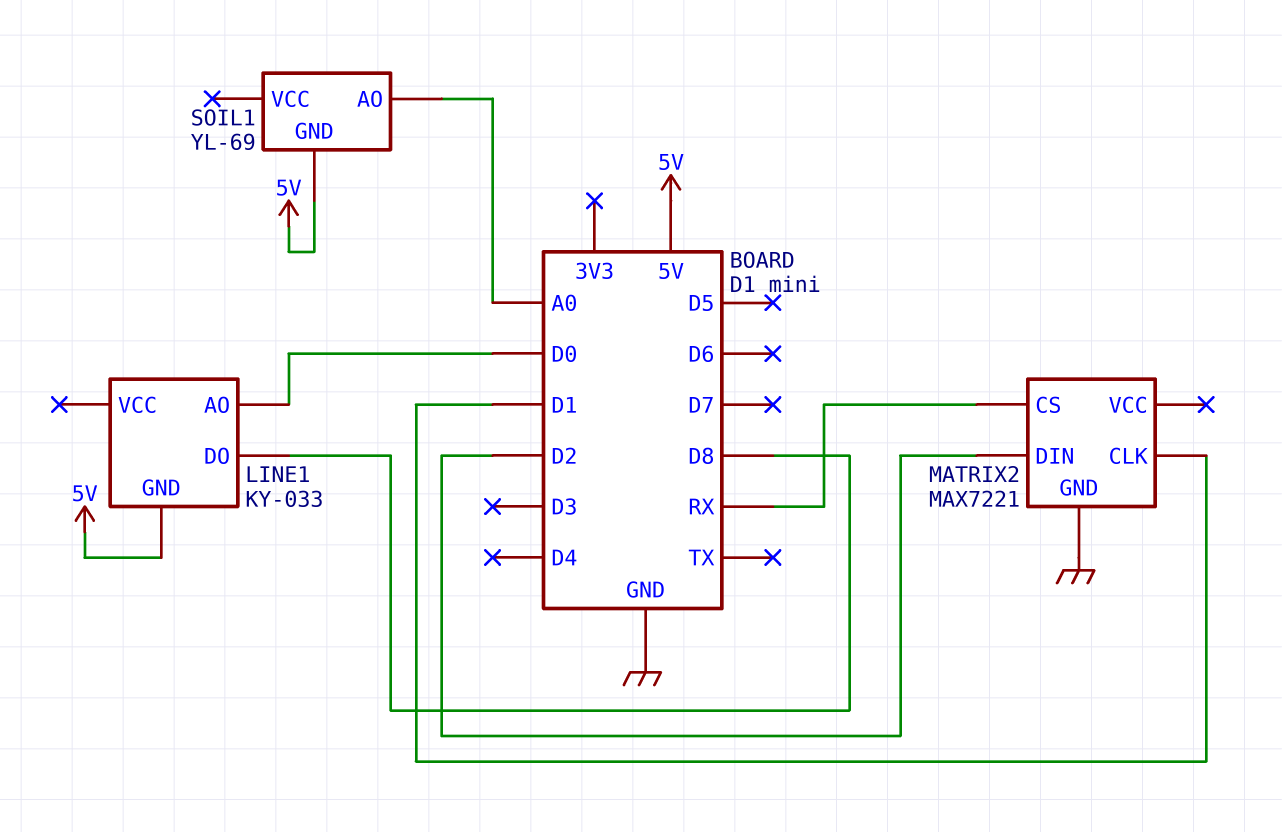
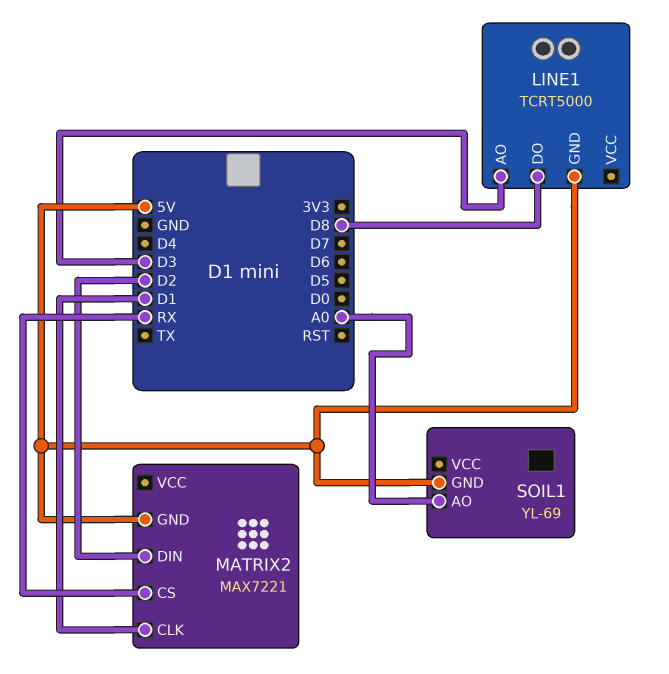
LINE1: KY-033 -> TCRT5000
LINE1 pin AO: D0 -> D3
MATRIX2 pin GND: GND -> 5V

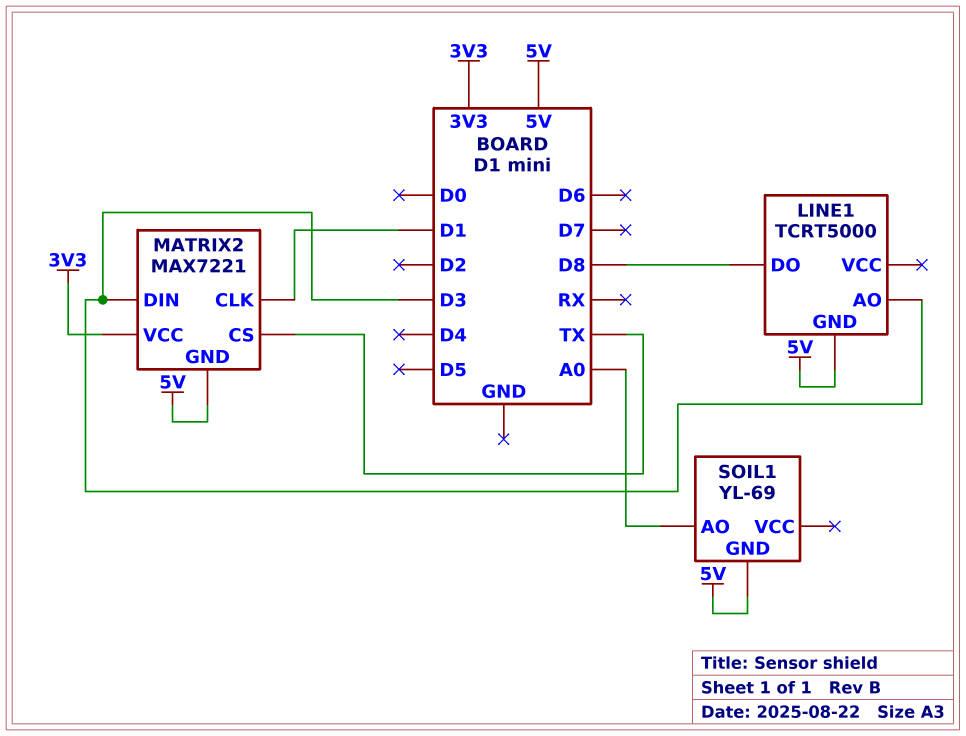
MATRIX2 pin CS: RX -> TX
MATRIX2 pin DIN: D2 -> D3
MATRIX2 pin VCC: none -> 3V3

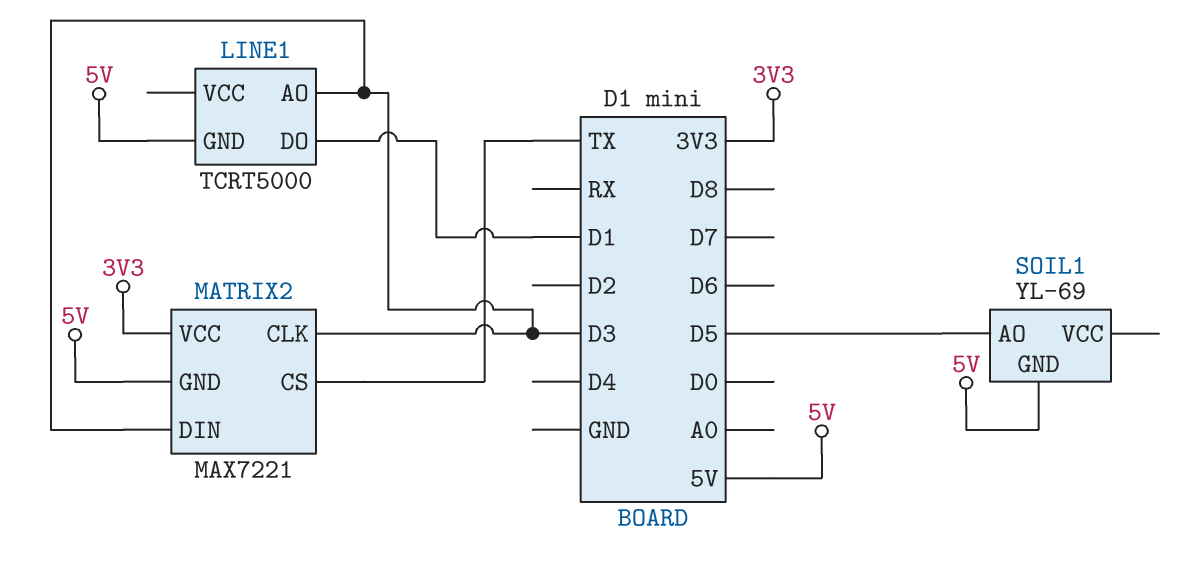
LINE1 pin DO: D8 -> D1
MATRIX2 pin CLK: D1 -> D3
SOIL1 pin AO: A0 -> D5

